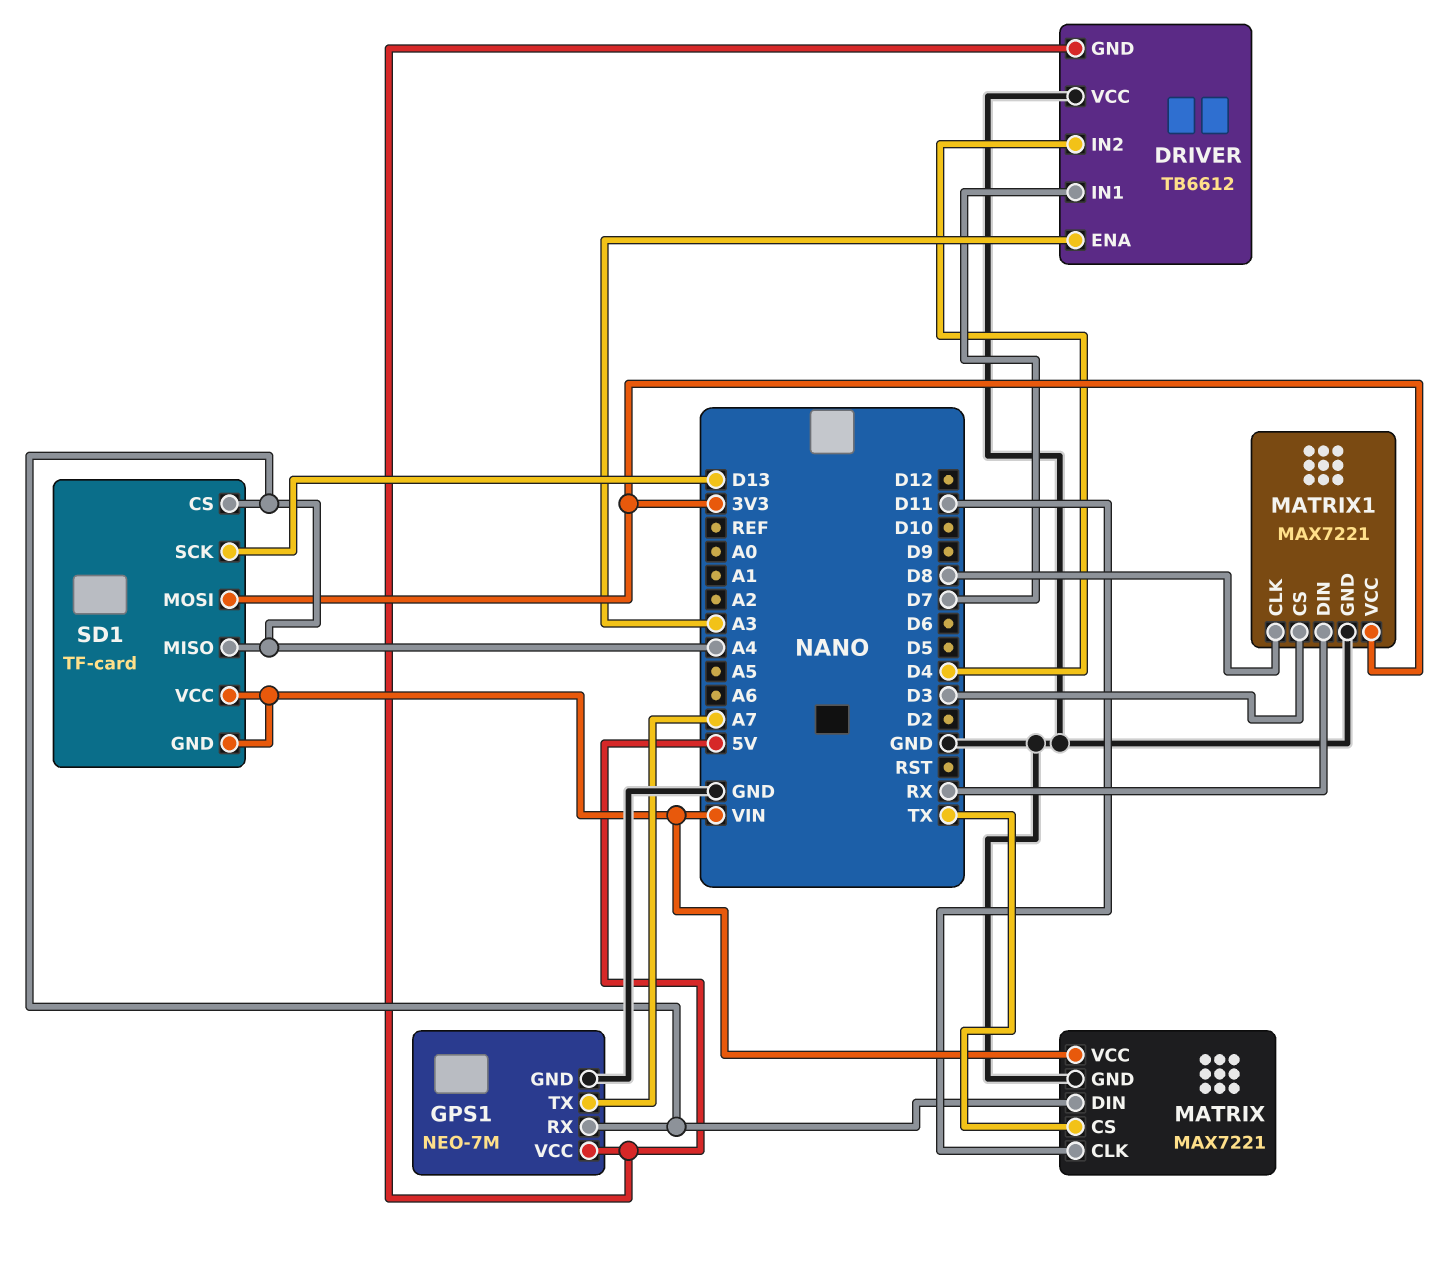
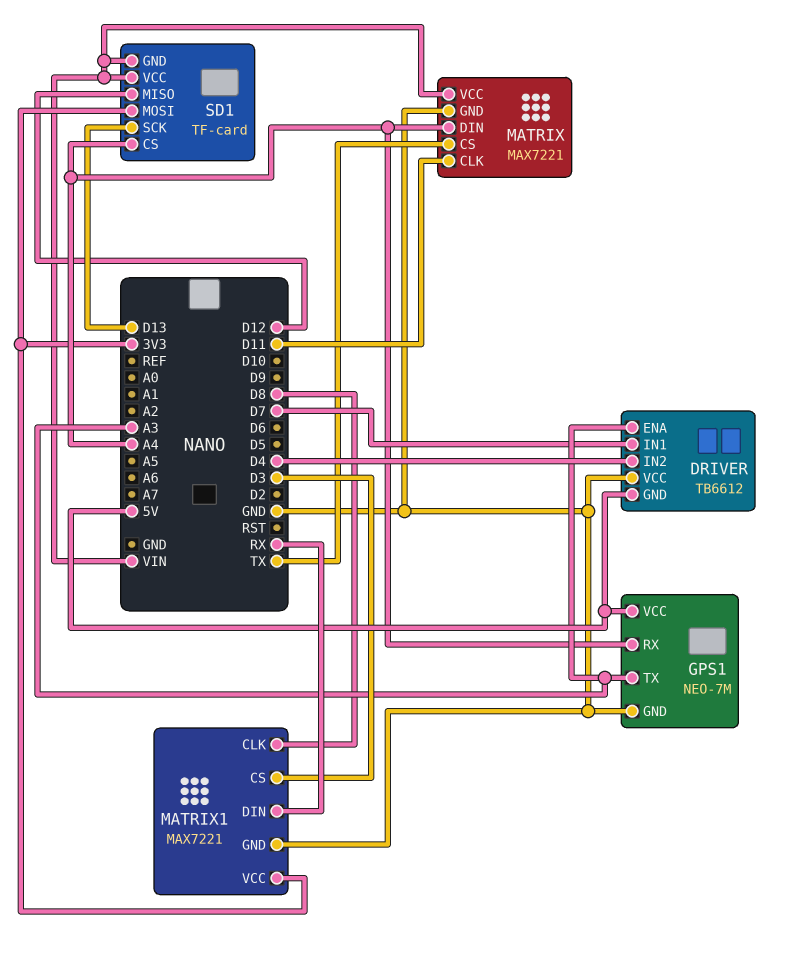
GPS1 pin TX: A7 -> A3
SD1 pin MISO: A4 -> D12

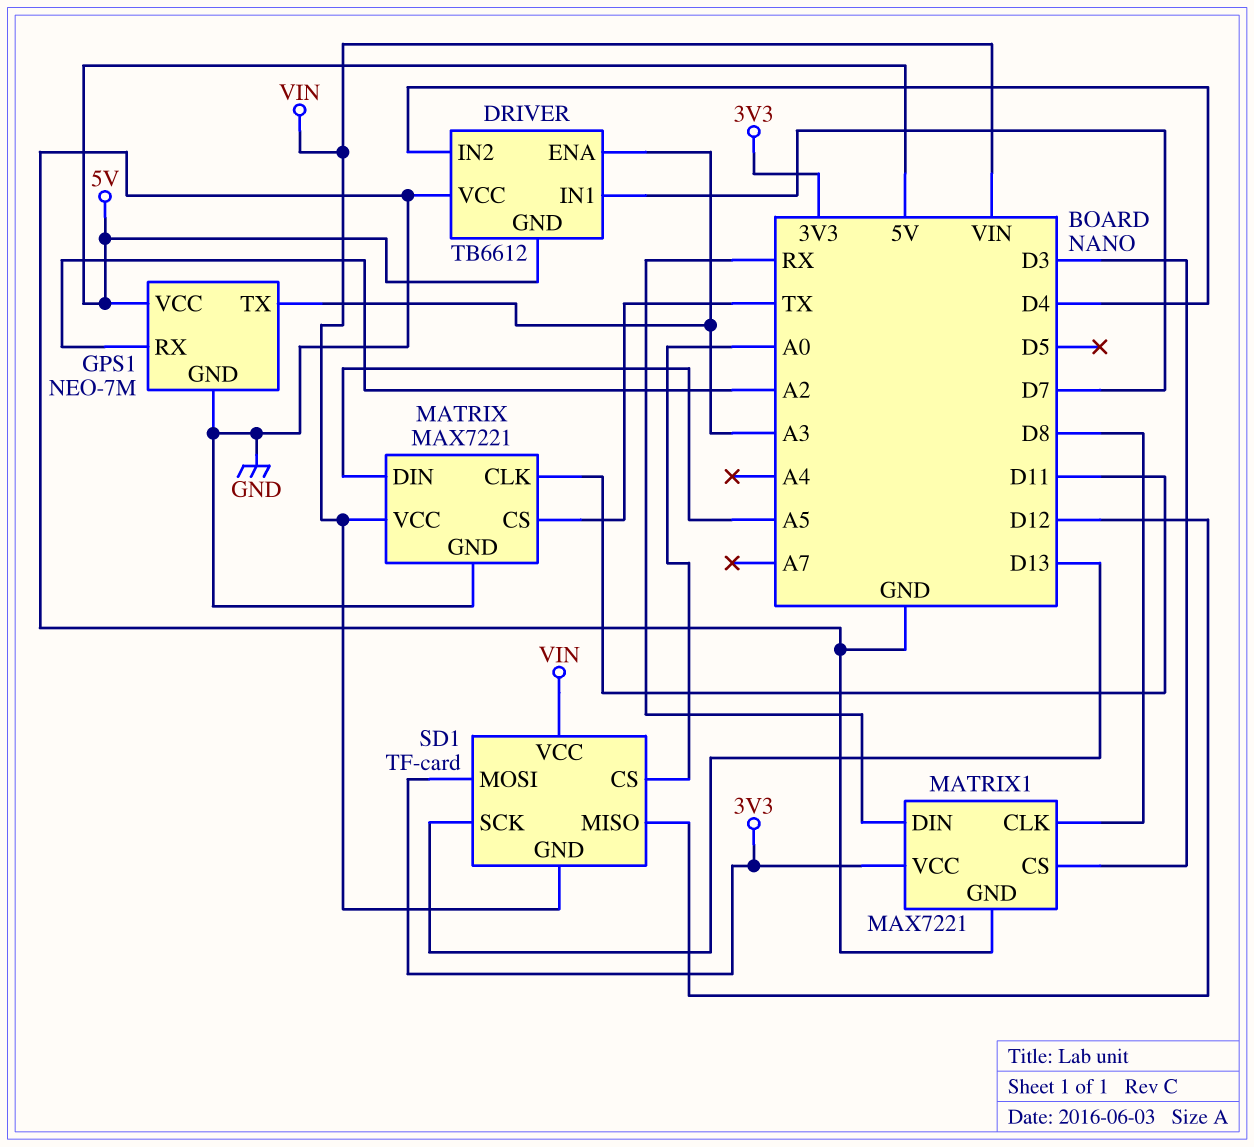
GPS1 pin RX: A4 -> A2
MATRIX pin DIN: A4 -> A5
SD1 pin CS: A4 -> A0

